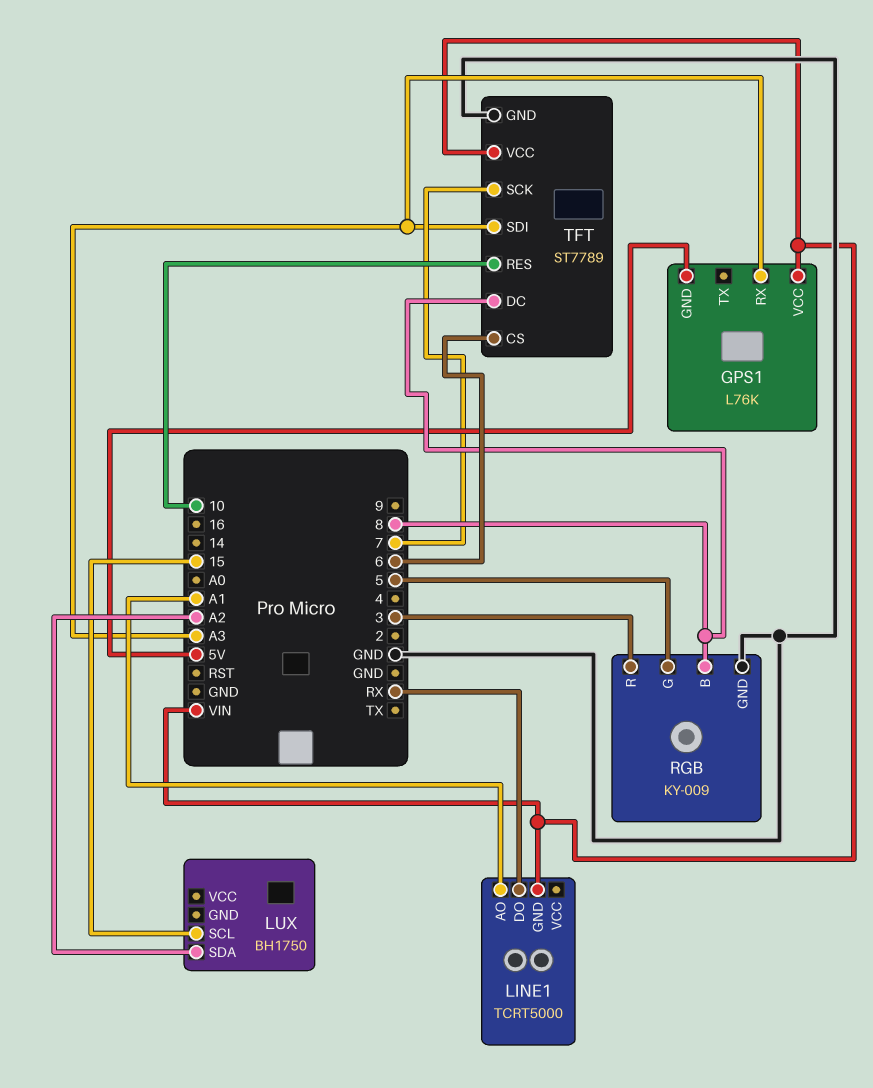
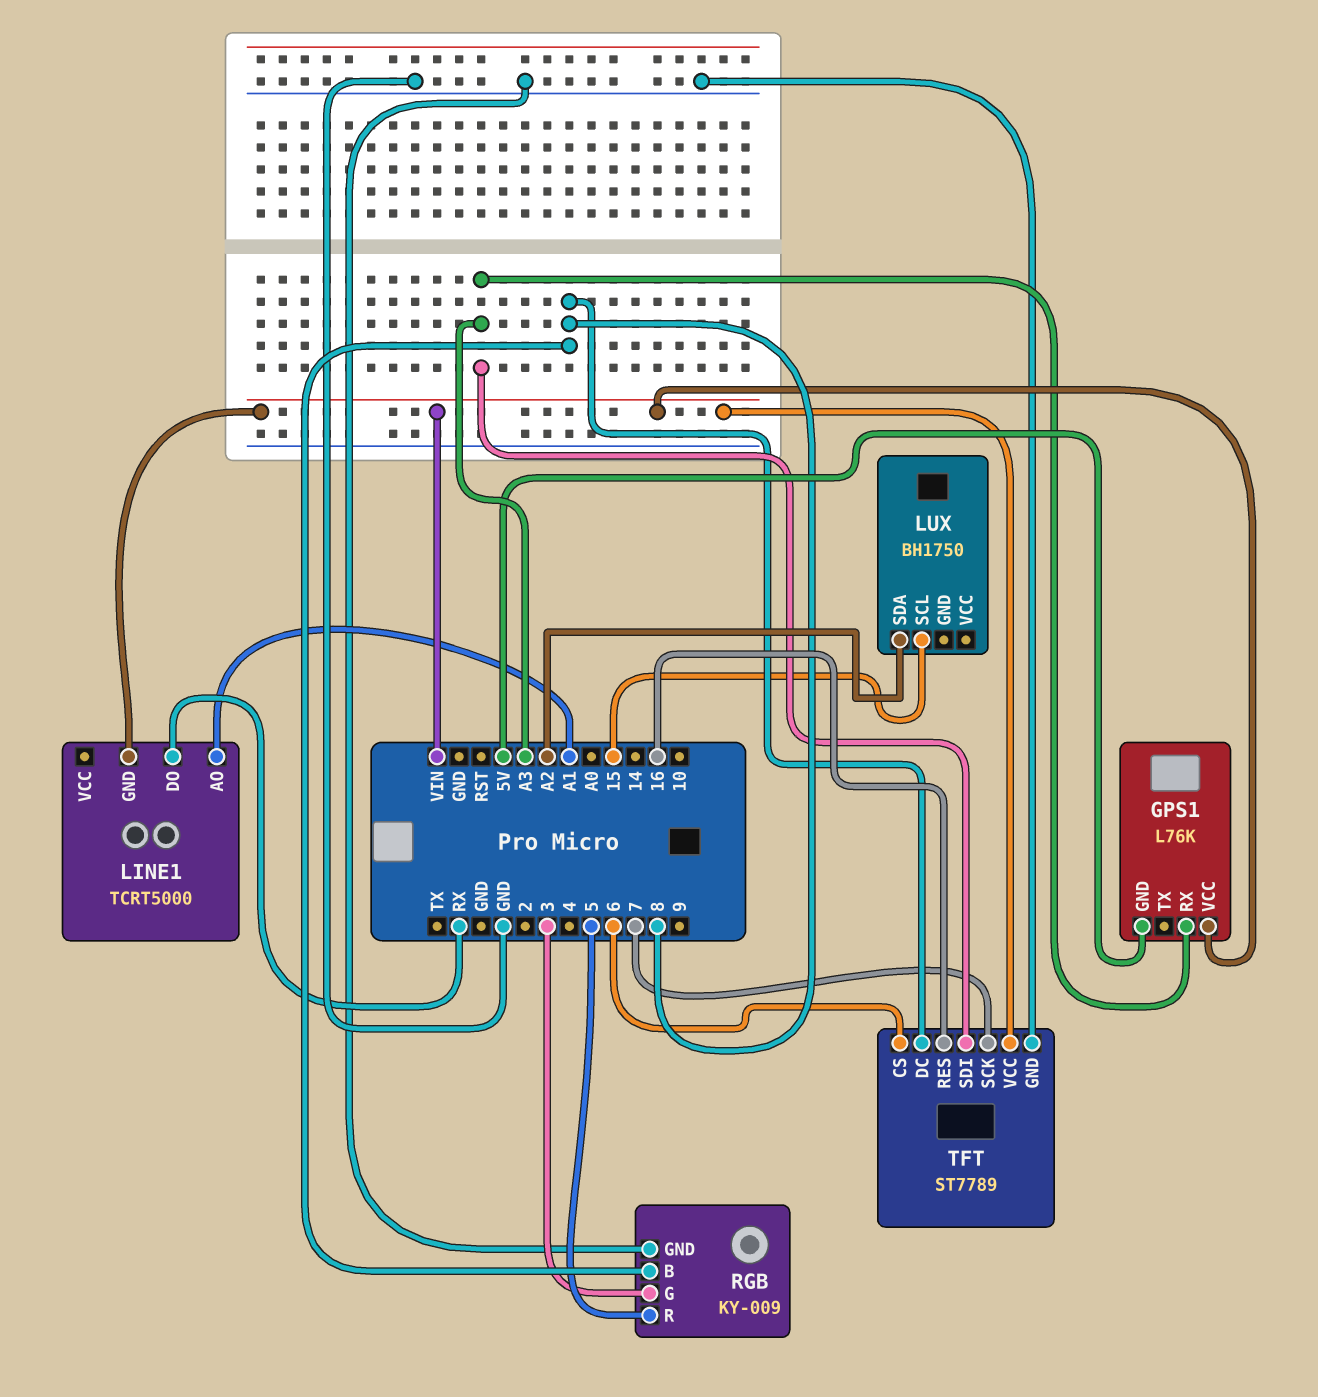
RGB pin G: 5 -> 3
RGB pin R: 3 -> 5
TFT pin RES: 10 -> 16

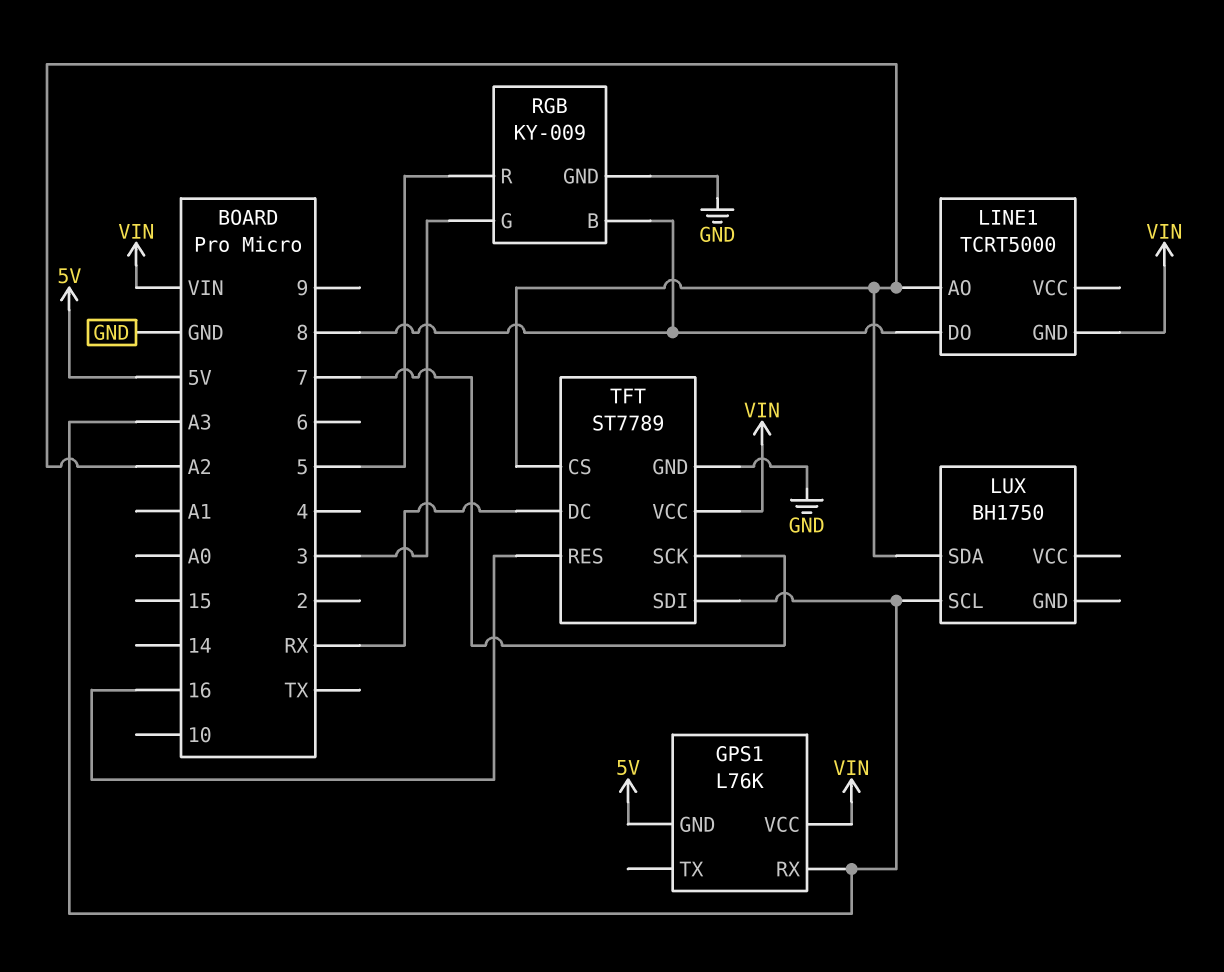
LINE1 pin AO: A1 -> A2
LINE1 pin DO: RX -> 8
LUX pin SCL: 15 -> A3
TFT pin CS: 6 -> A2
TFT pin DC: 8 -> RX

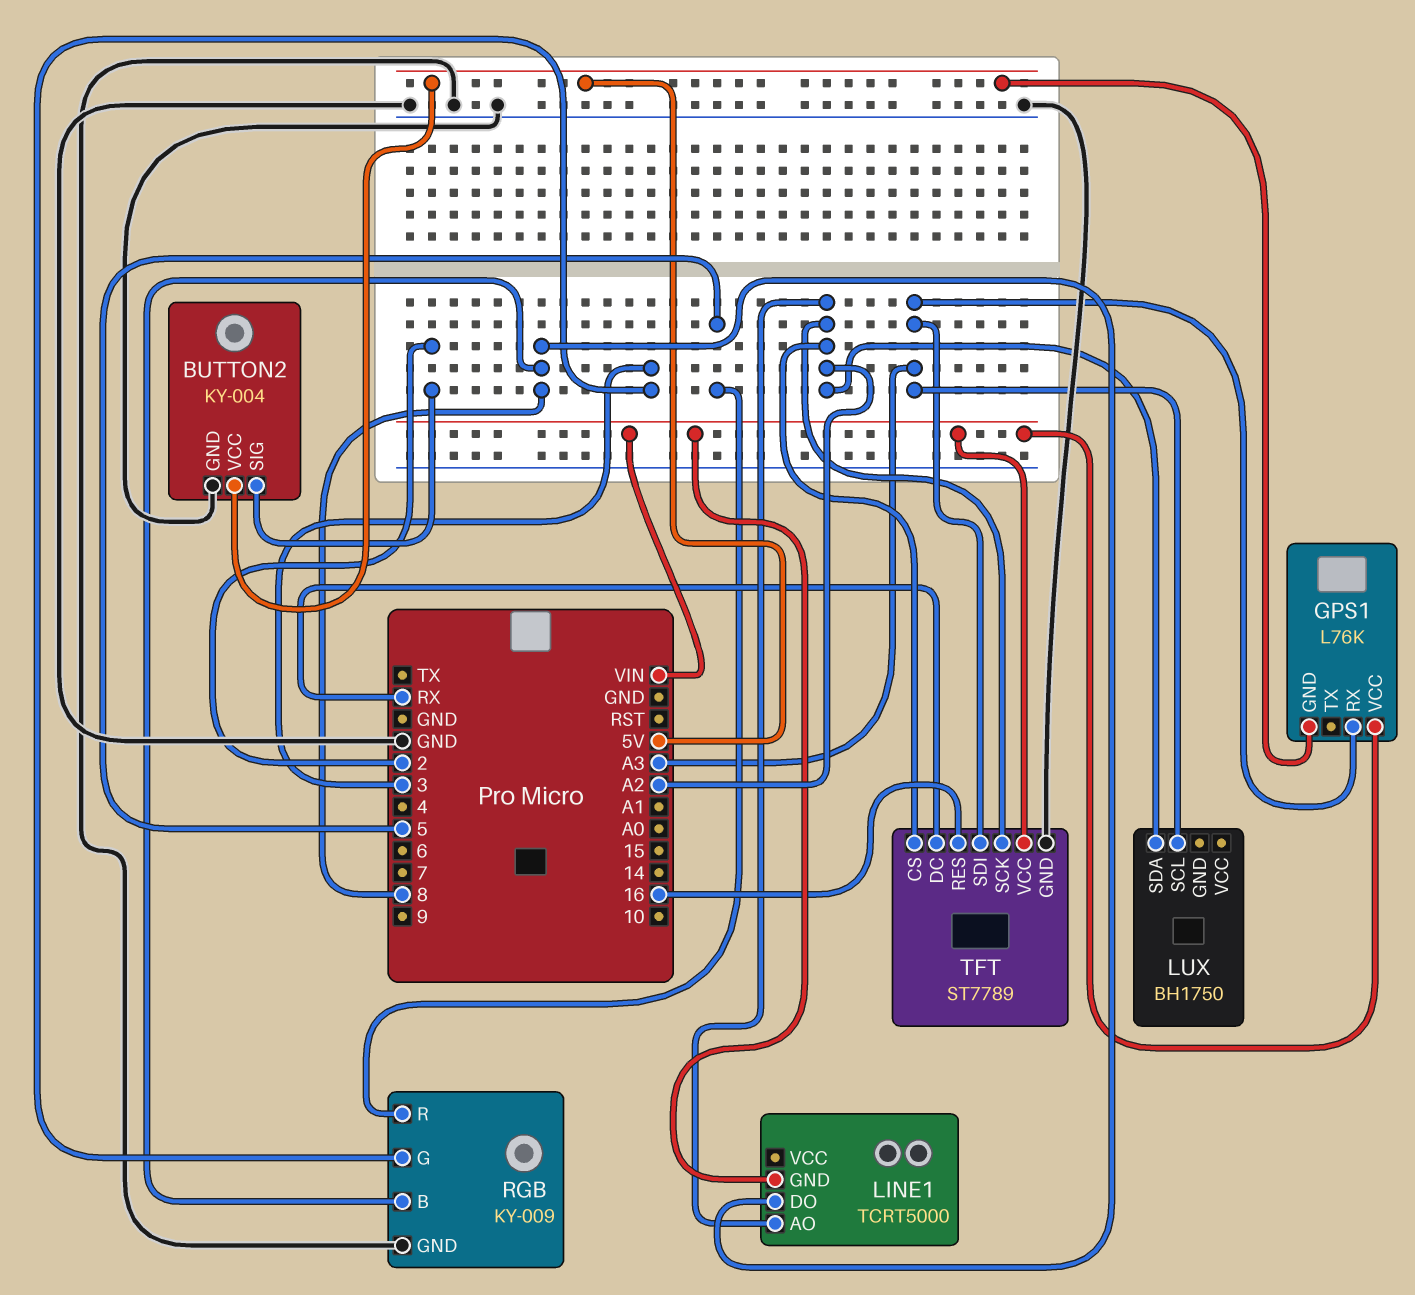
BUTTON2: none -> KY-004
BUTTON2 pin GND: none -> GND
BUTTON2 pin SIG: none -> 2
BUTTON2 pin VCC: none -> 5V
TFT pin SCK: 7 -> A2

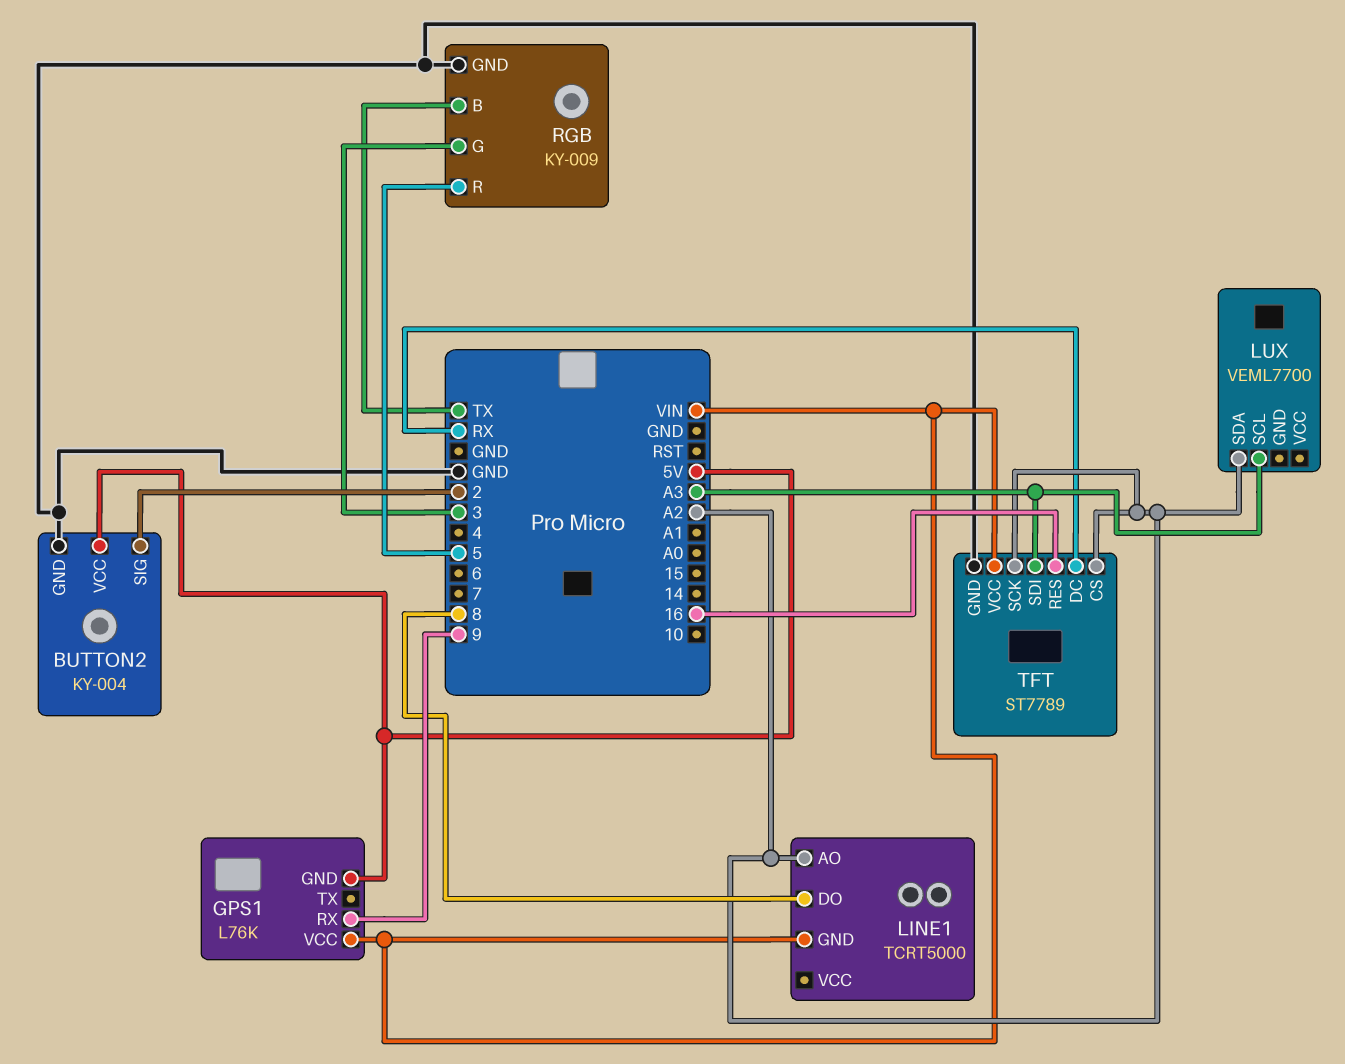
GPS1 pin RX: A3 -> 9
LUX: BH1750 -> VEML7700
RGB pin B: 8 -> TX

